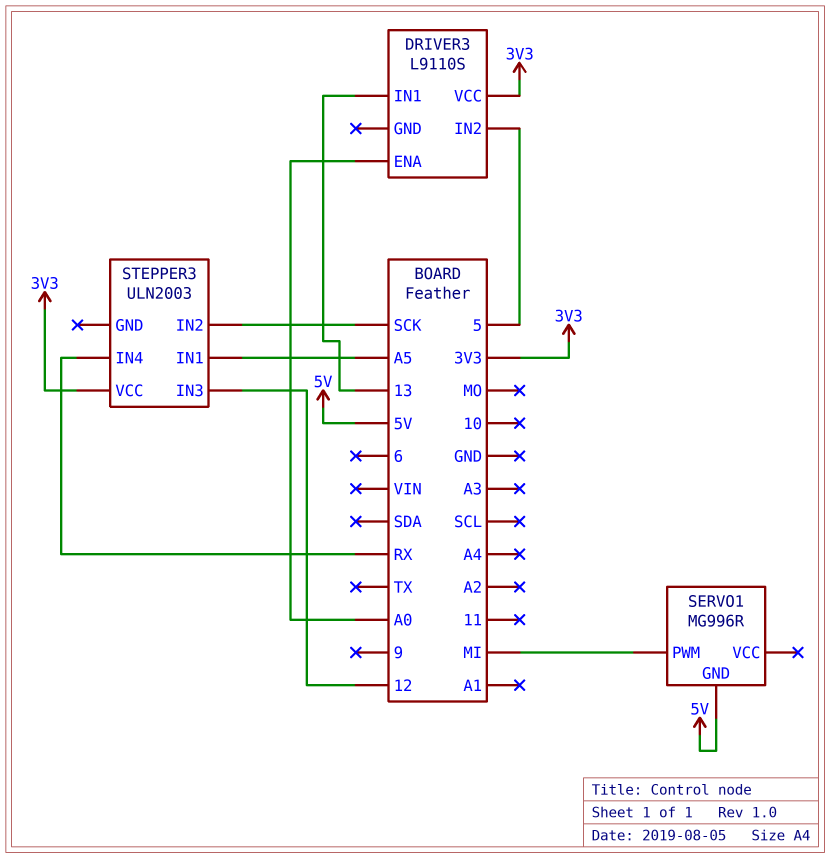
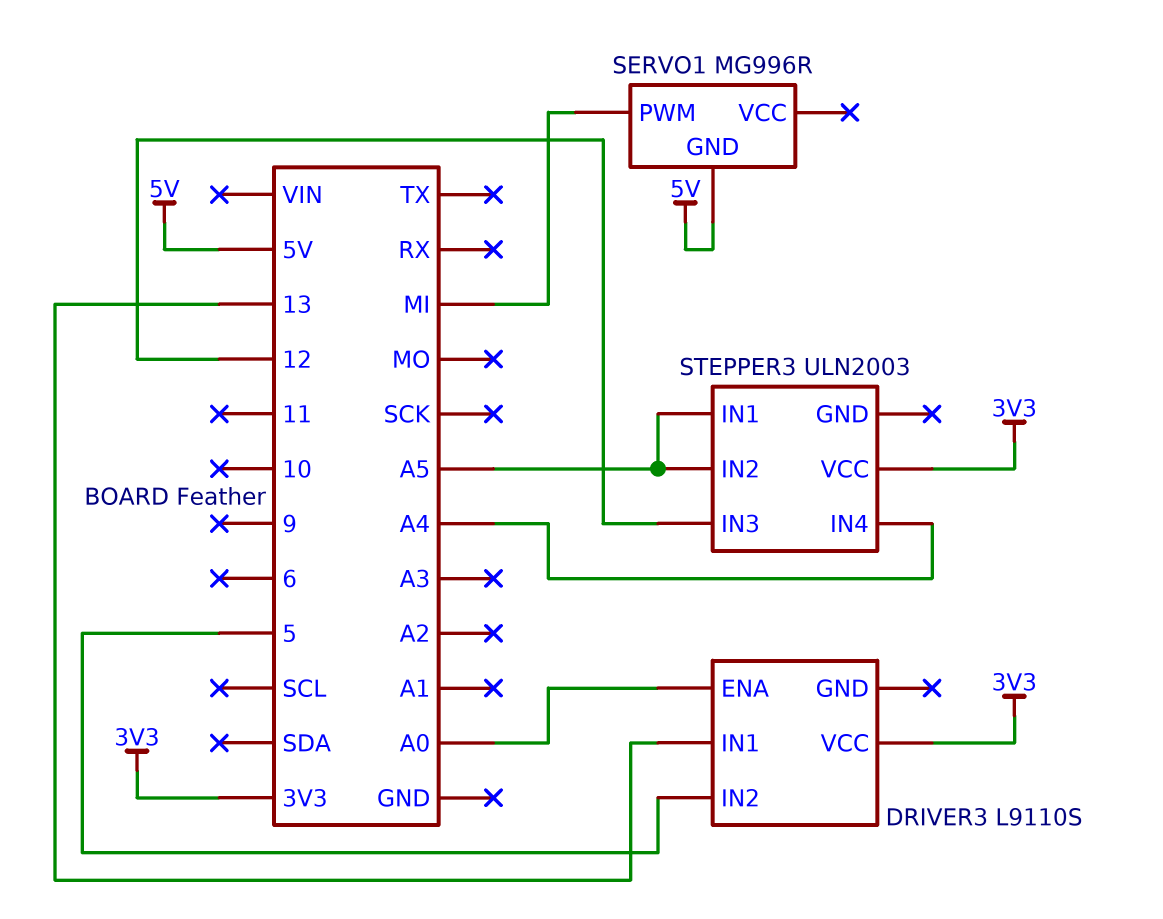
STEPPER3 pin IN2: SCK -> A5
STEPPER3 pin IN4: RX -> A4

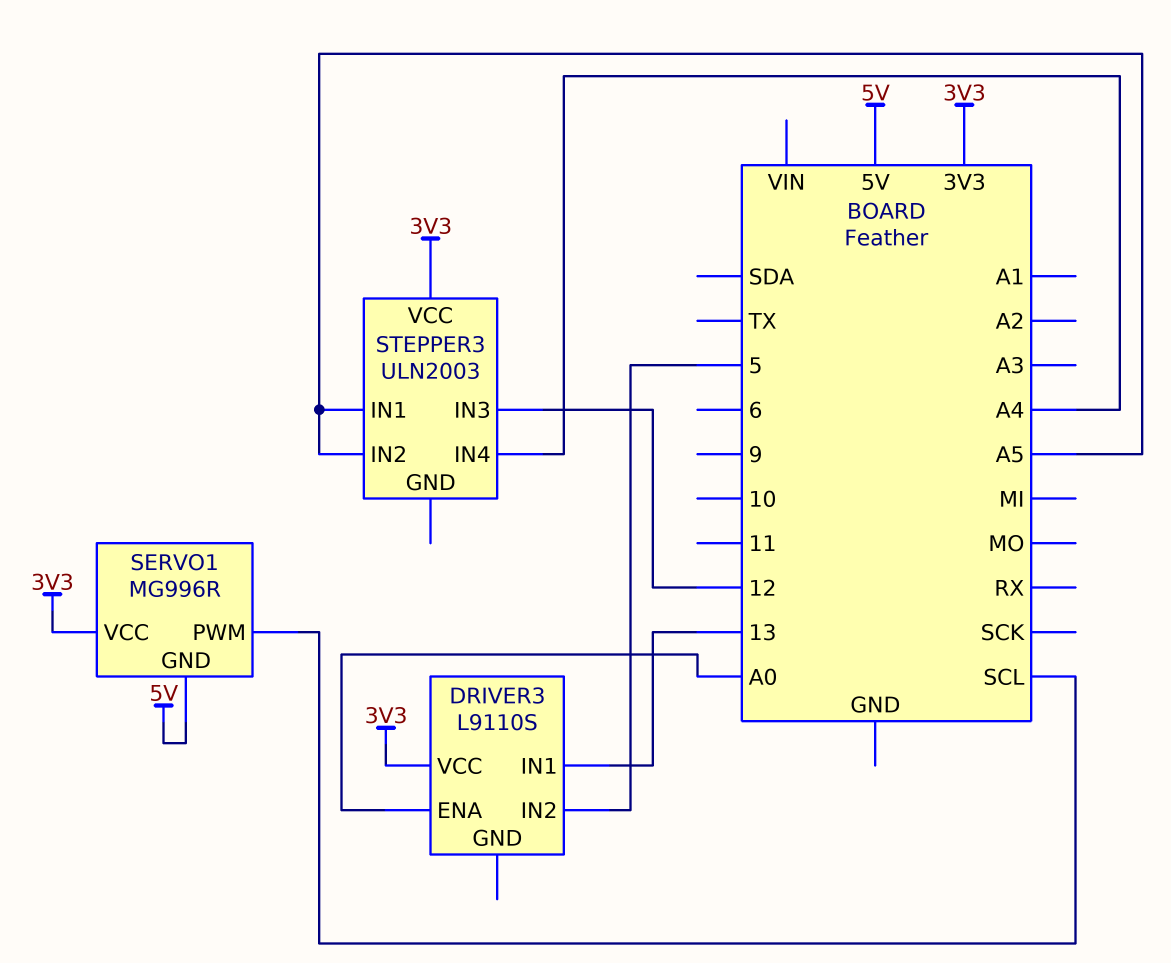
SERVO1 pin PWM: MI -> SCL
SERVO1 pin VCC: none -> 3V3

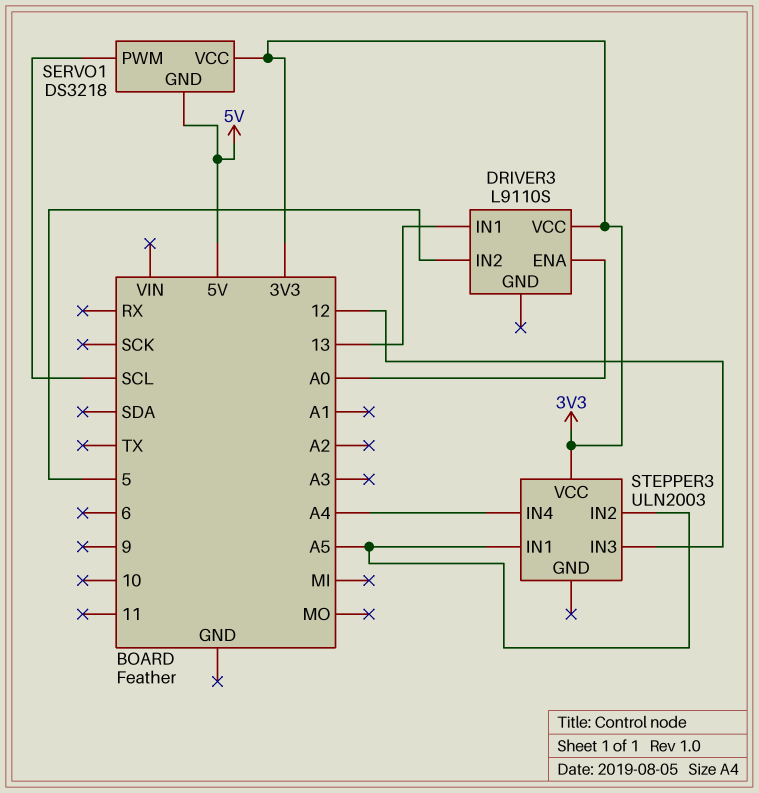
SERVO1: MG996R -> DS3218

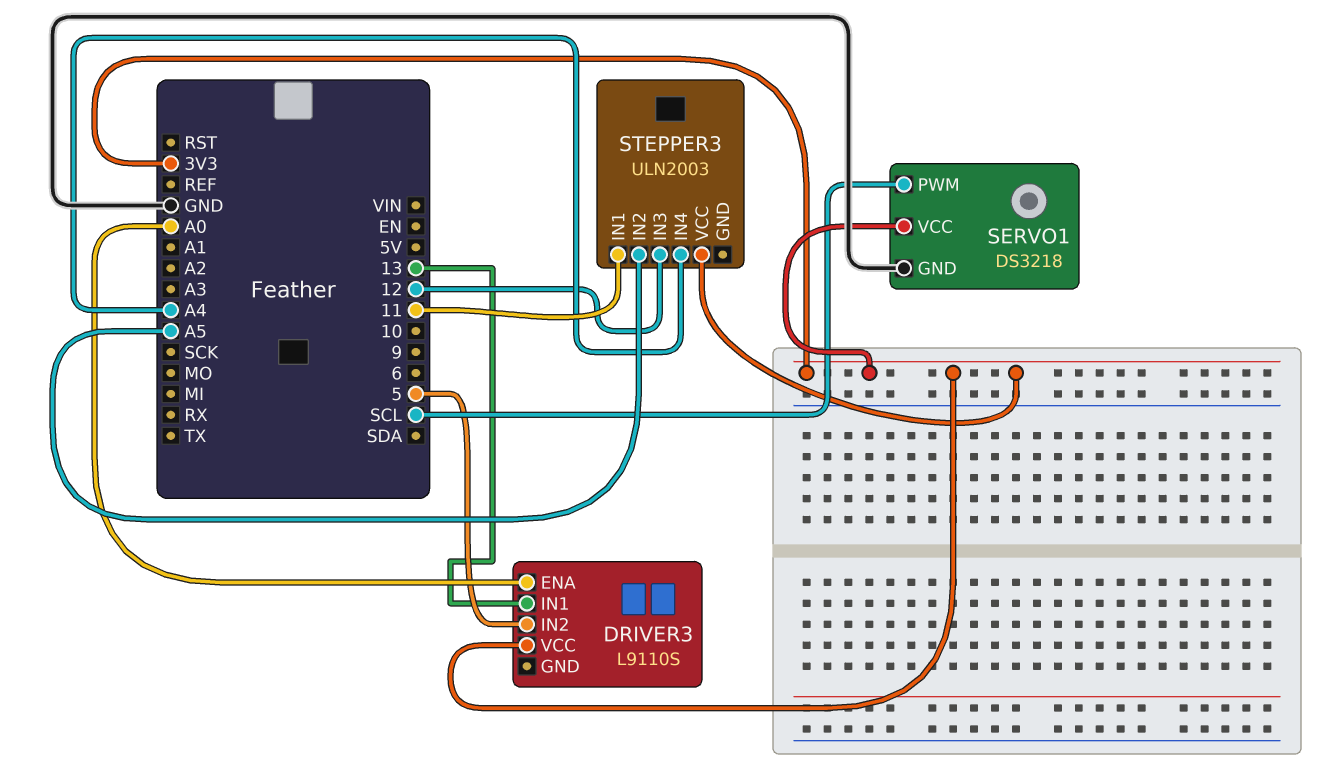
SERVO1 pin GND: 5V -> GND
STEPPER3 pin IN1: A5 -> 11

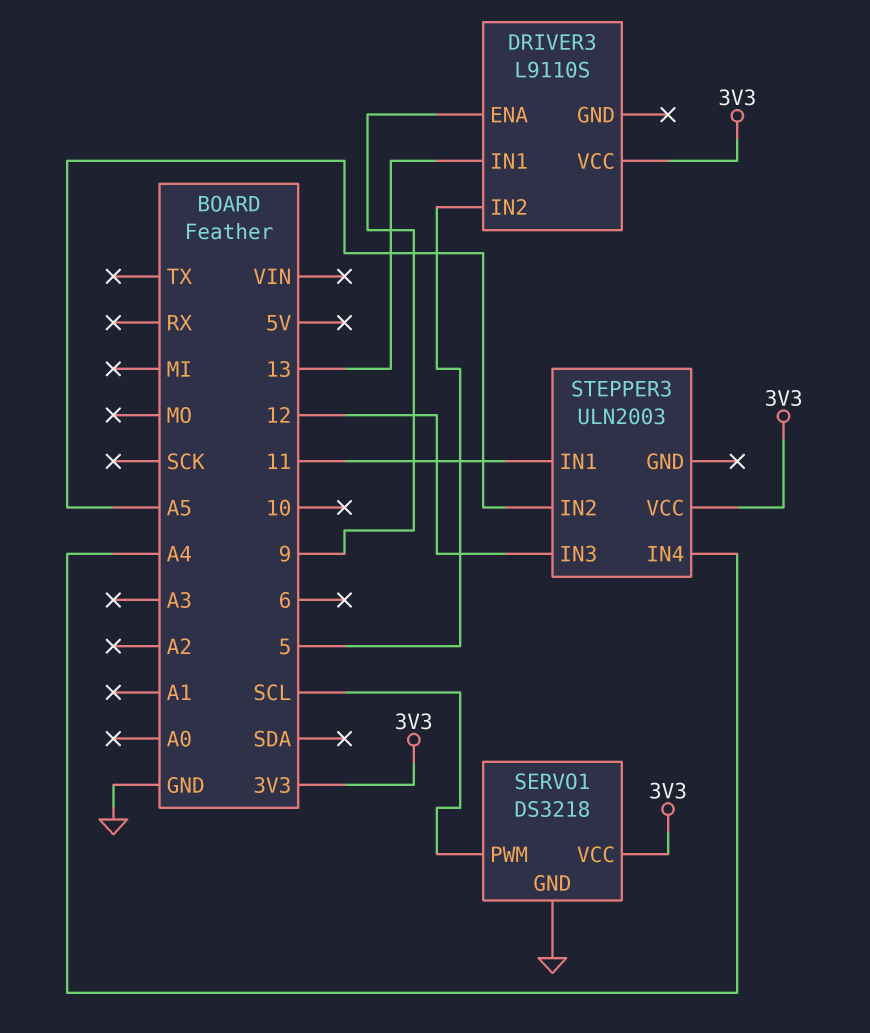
DRIVER3 pin ENA: A0 -> 9

